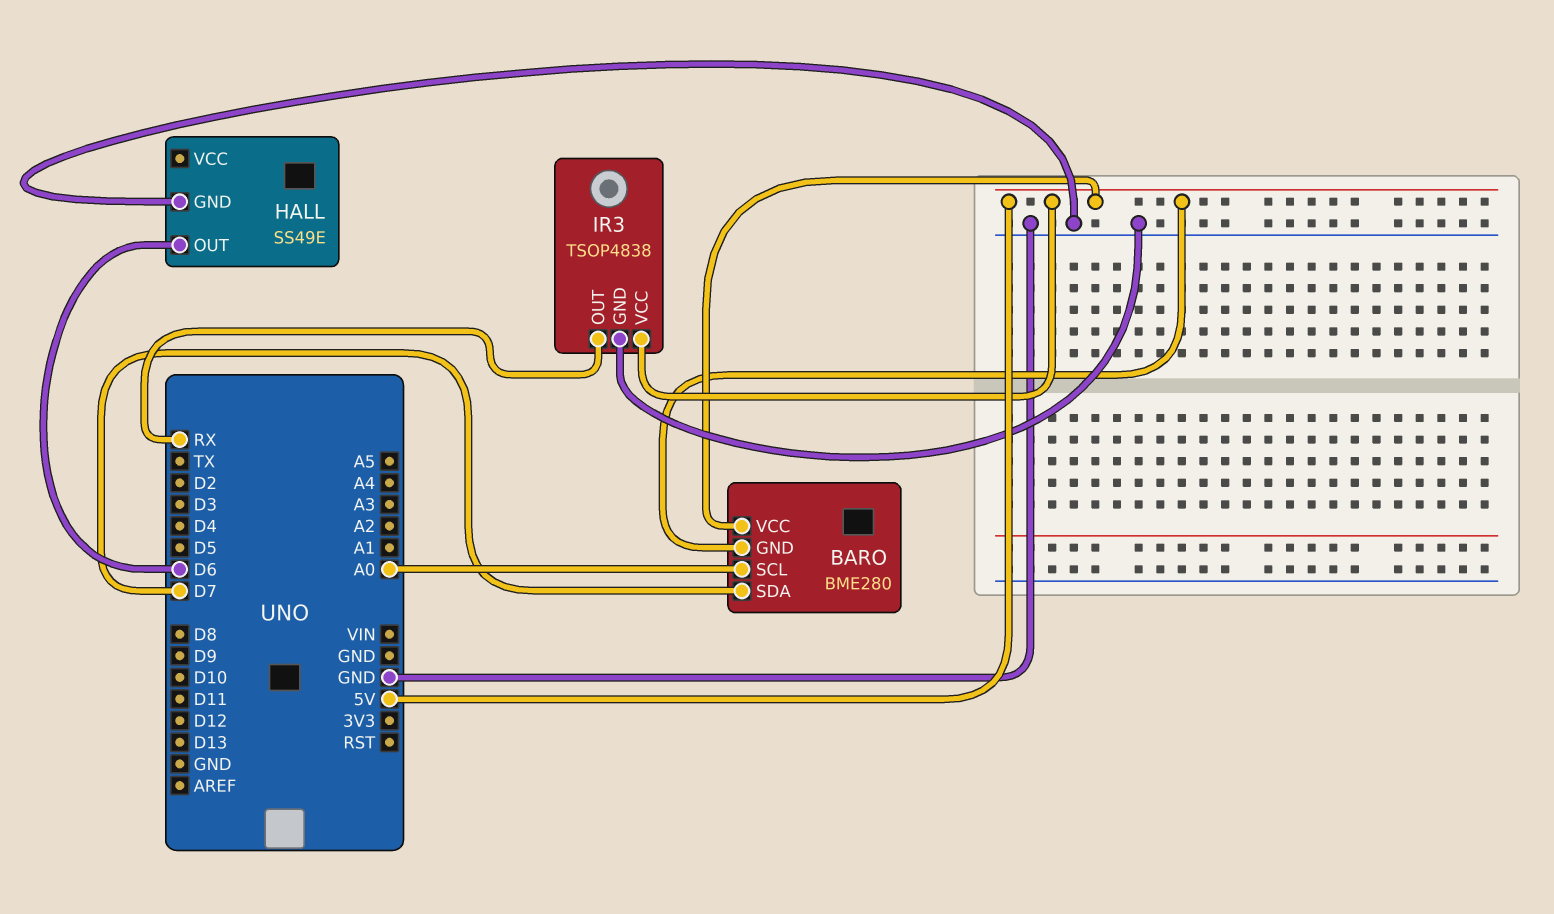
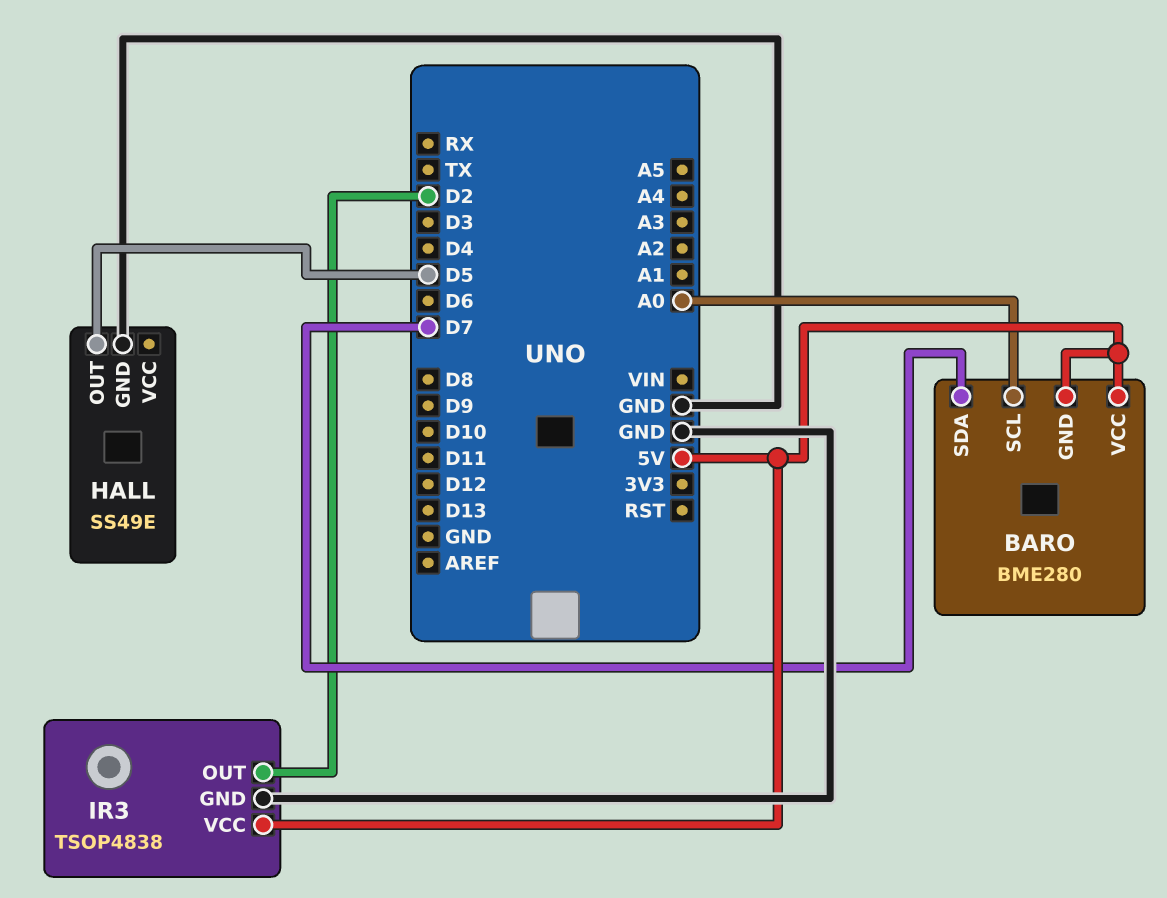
HALL pin OUT: D6 -> D5
IR3 pin OUT: RX -> D2

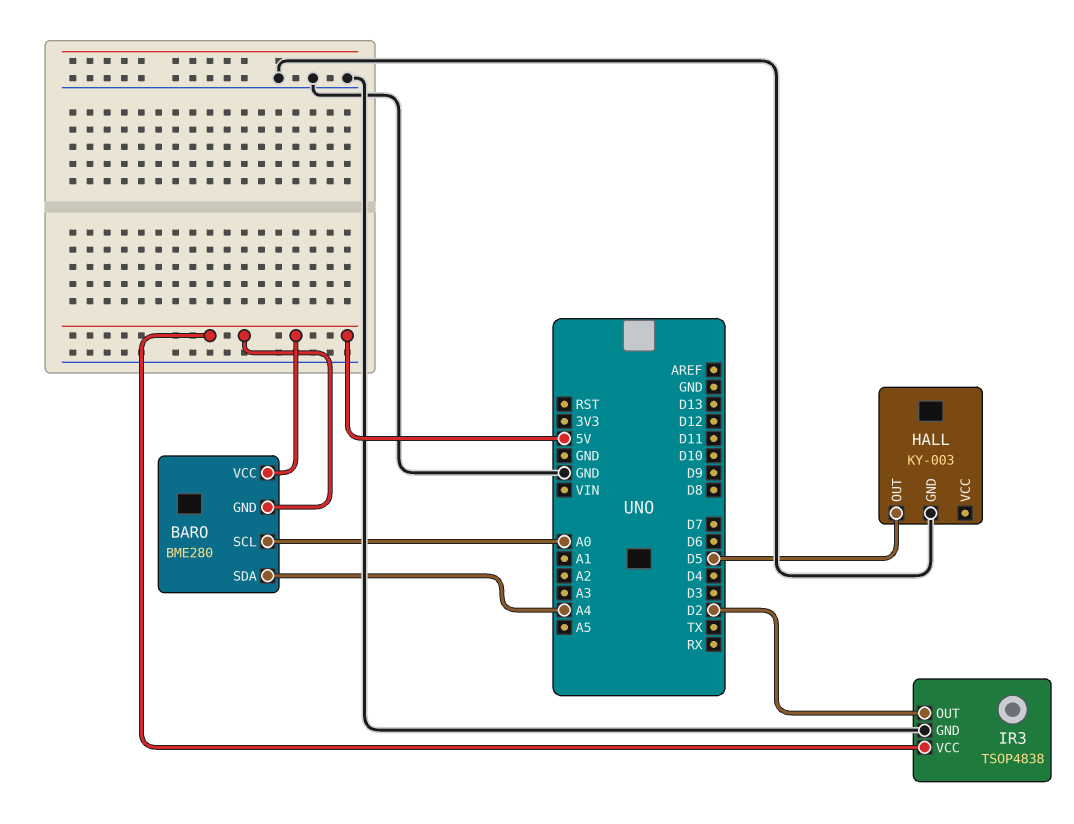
BARO pin SDA: D7 -> A4
HALL: SS49E -> KY-003

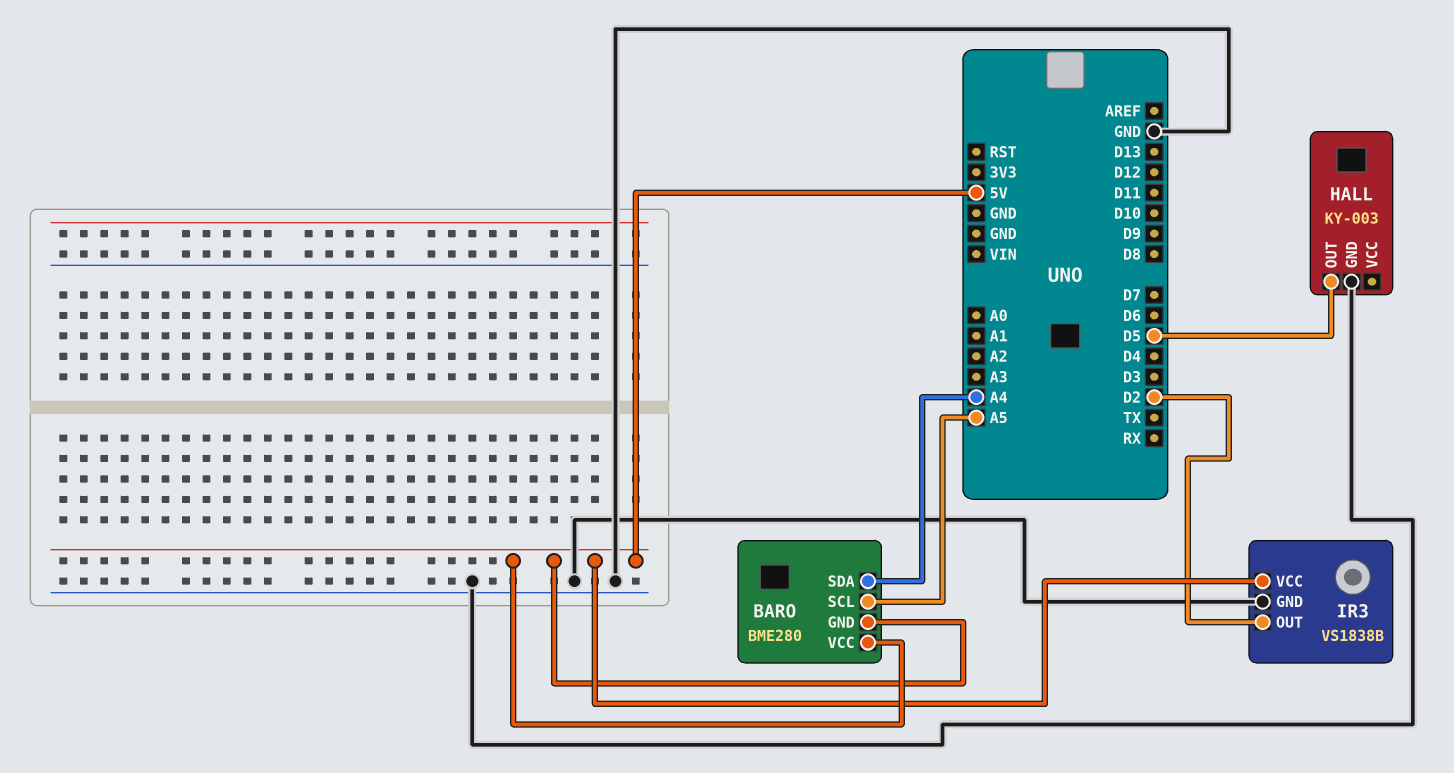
BARO pin SCL: A0 -> A5
IR3: TSOP4838 -> VS1838B

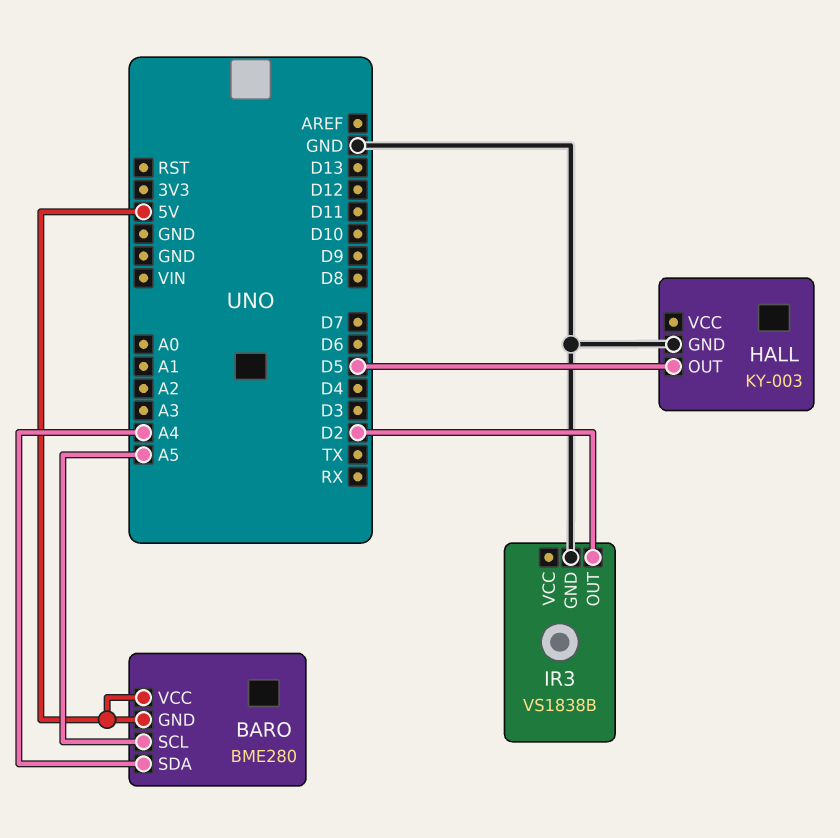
IR3 pin VCC: 5V -> none

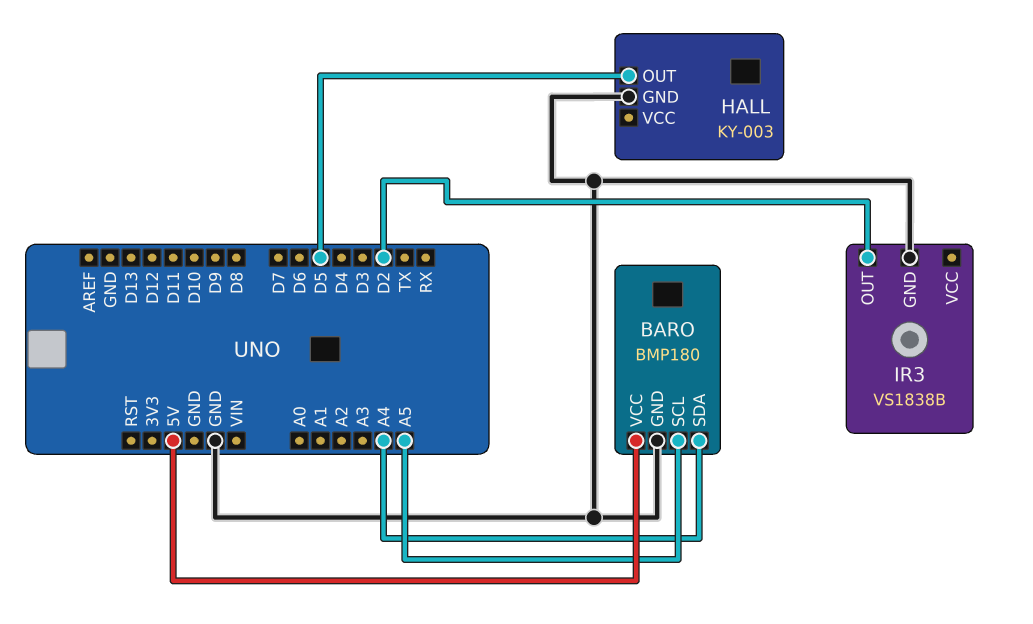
BARO: BME280 -> BMP180
BARO pin GND: 5V -> GND

